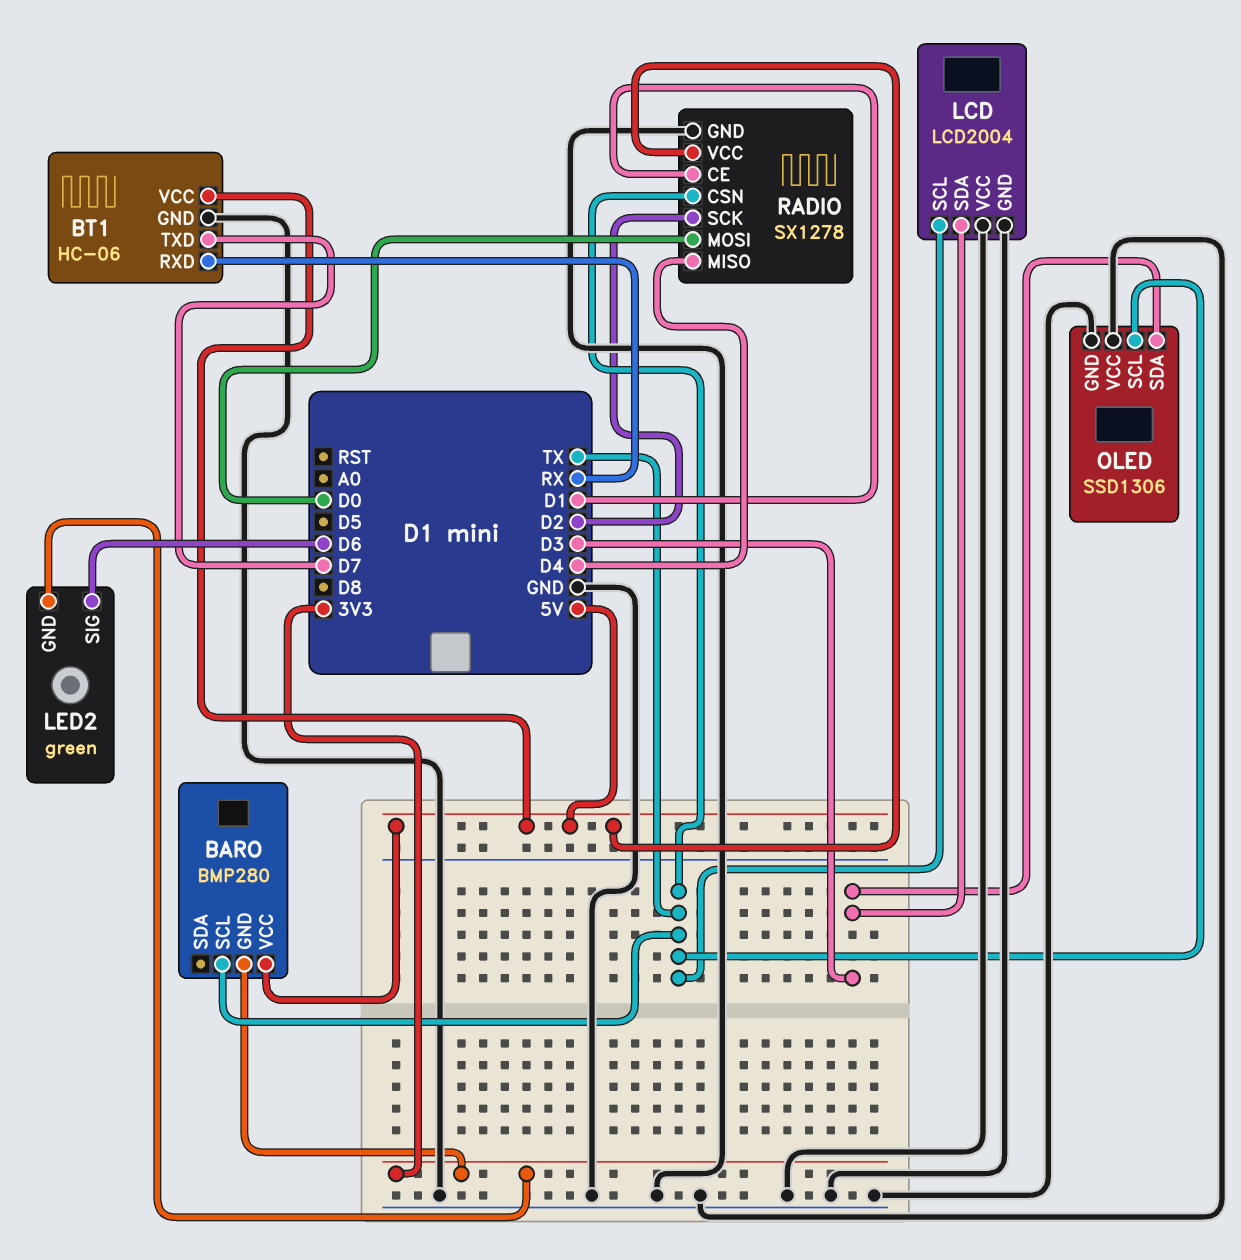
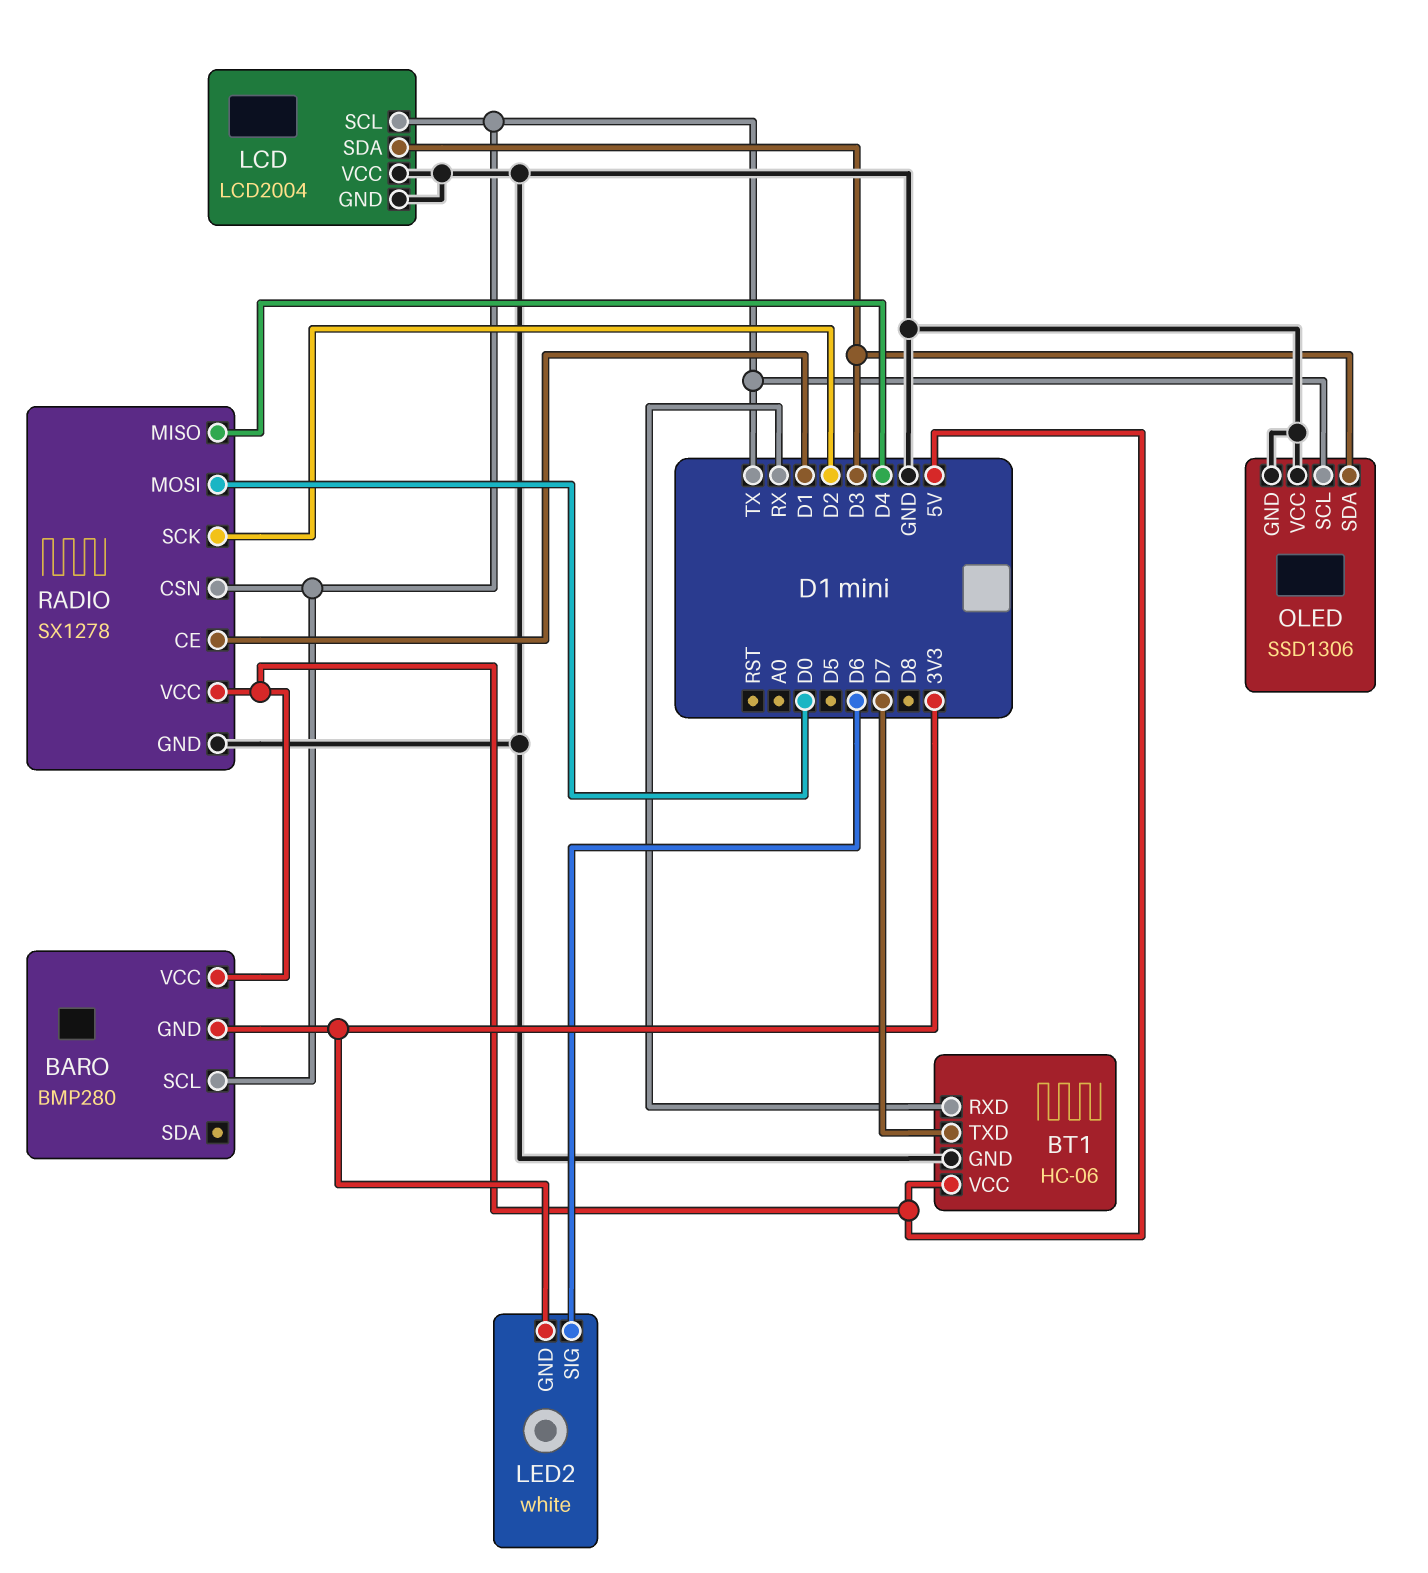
LED2: green -> white

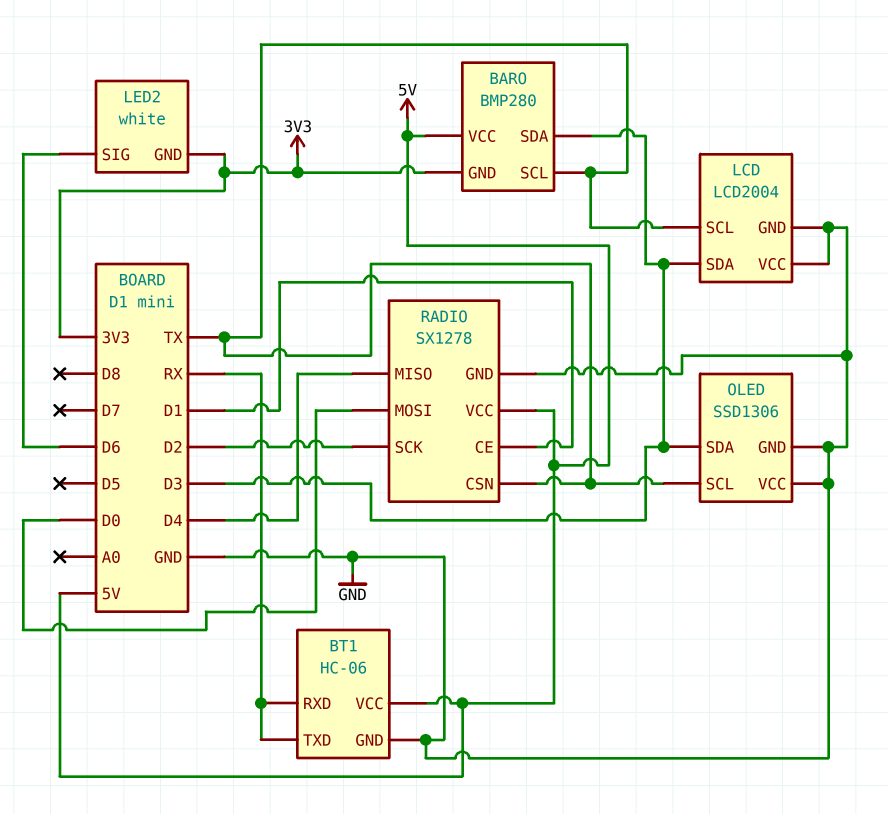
BARO pin SDA: none -> D3
BT1 pin TXD: D7 -> RX

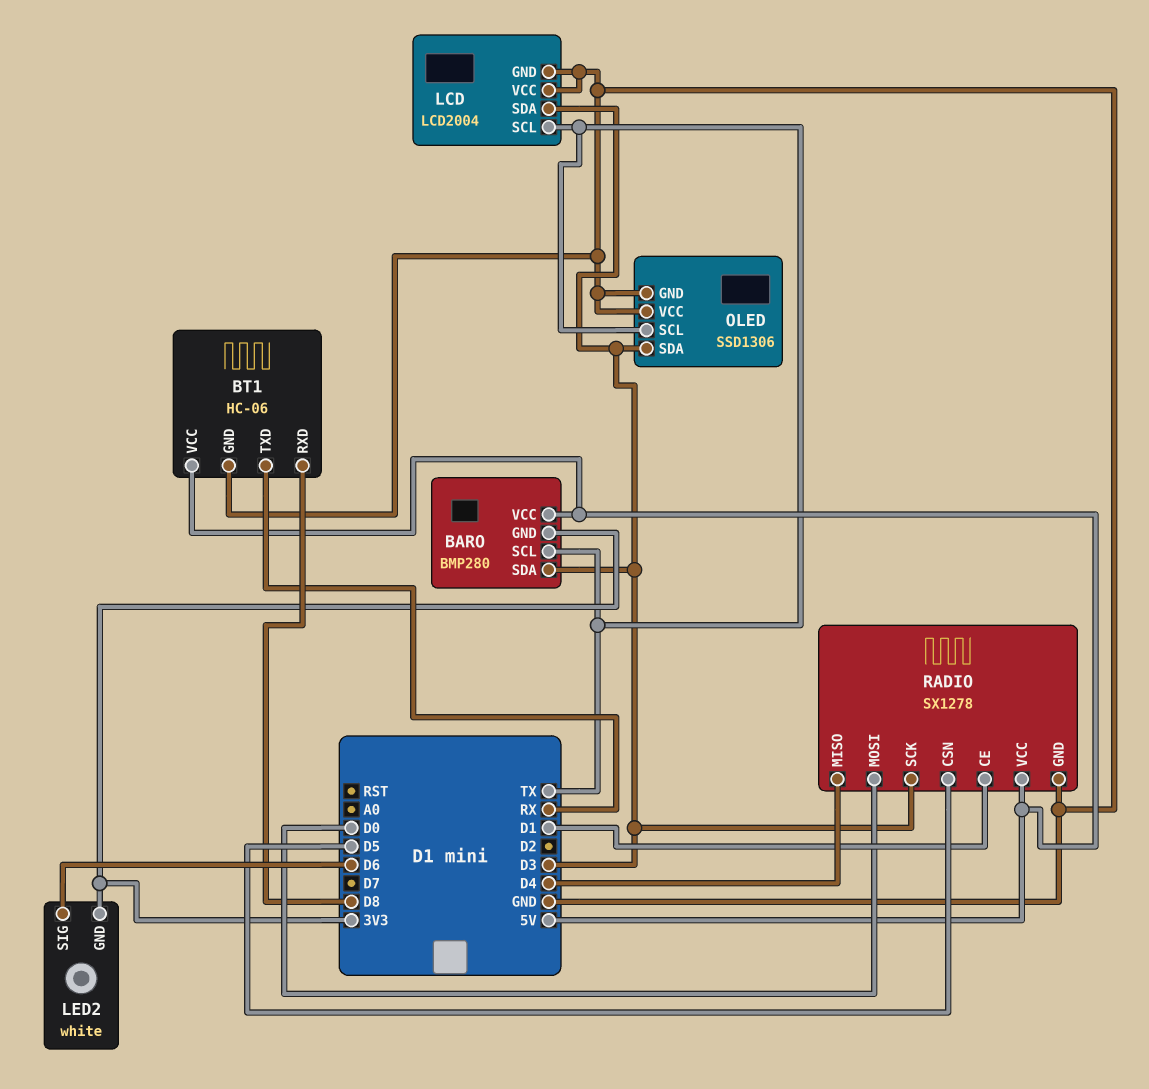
BT1 pin RXD: RX -> D8
RADIO pin CSN: TX -> D5
RADIO pin SCK: D2 -> D3

